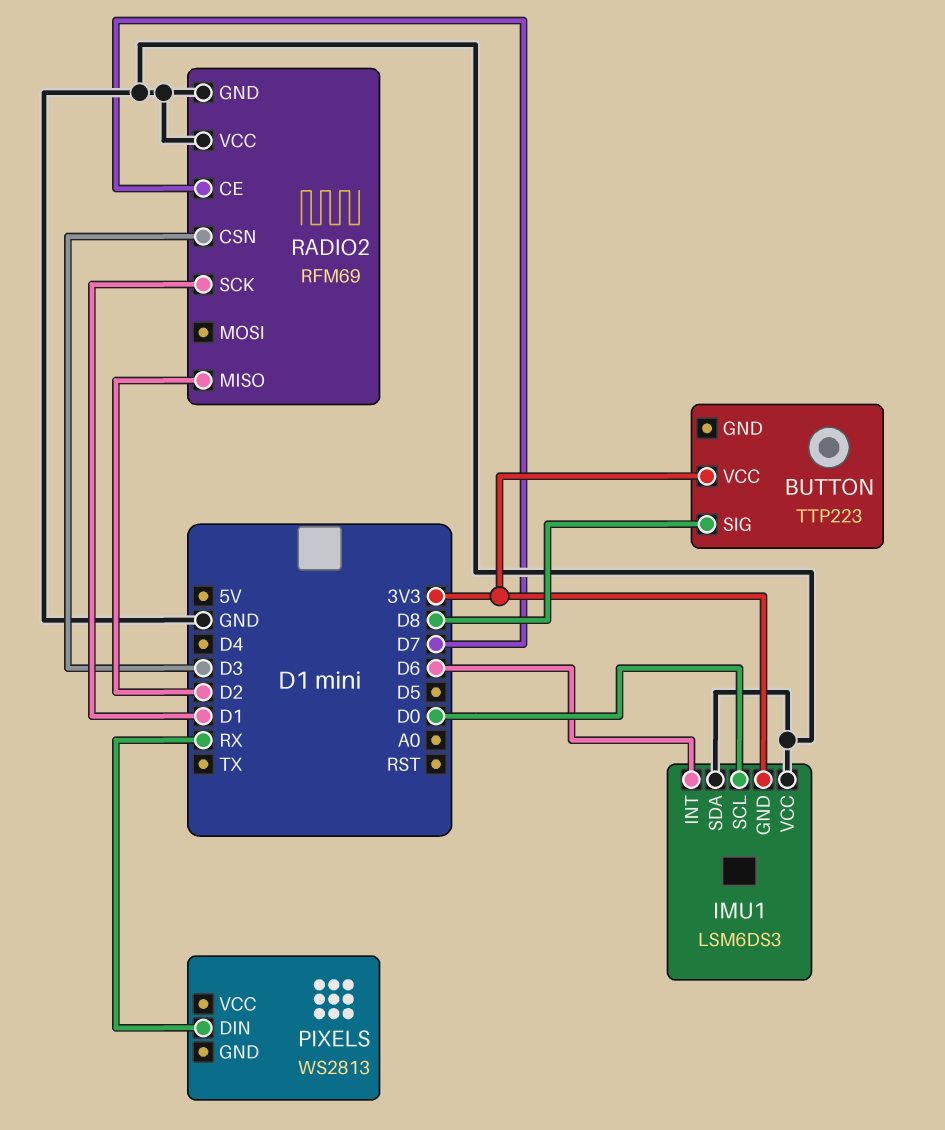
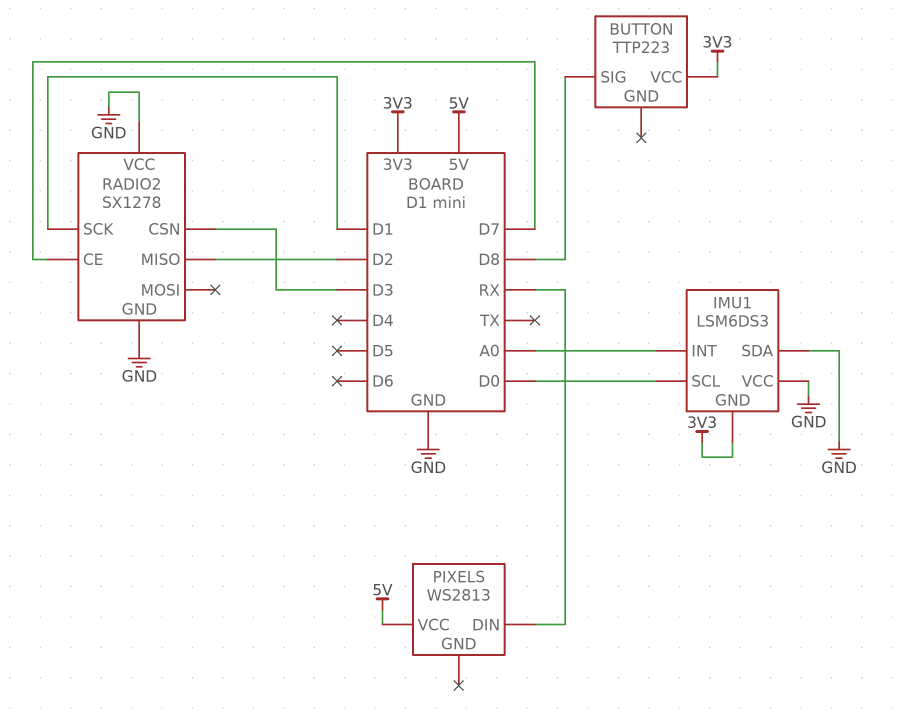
IMU1 pin INT: D6 -> A0
PIXELS pin VCC: none -> 5V
RADIO2: RFM69 -> SX1278

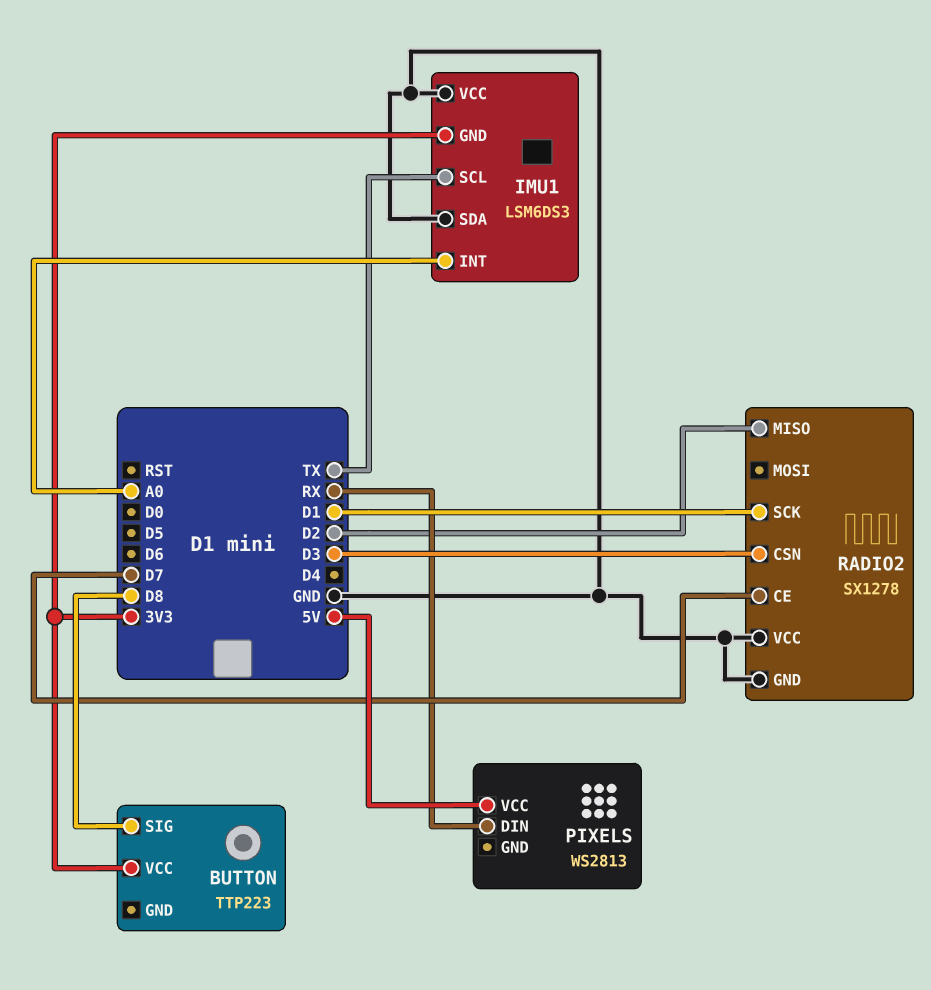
IMU1 pin SCL: D0 -> TX

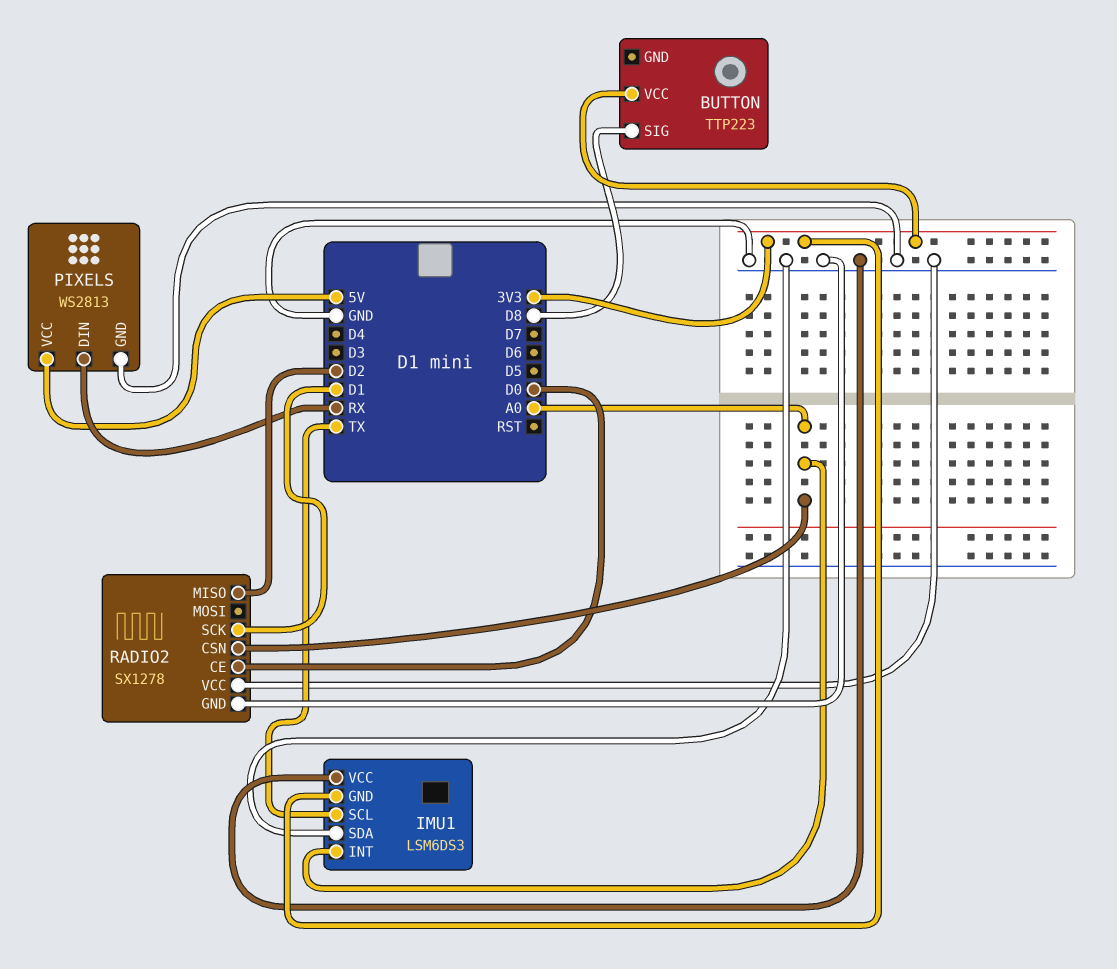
PIXELS pin GND: none -> GND
RADIO2 pin CE: D7 -> D0
RADIO2 pin CSN: D3 -> A0

